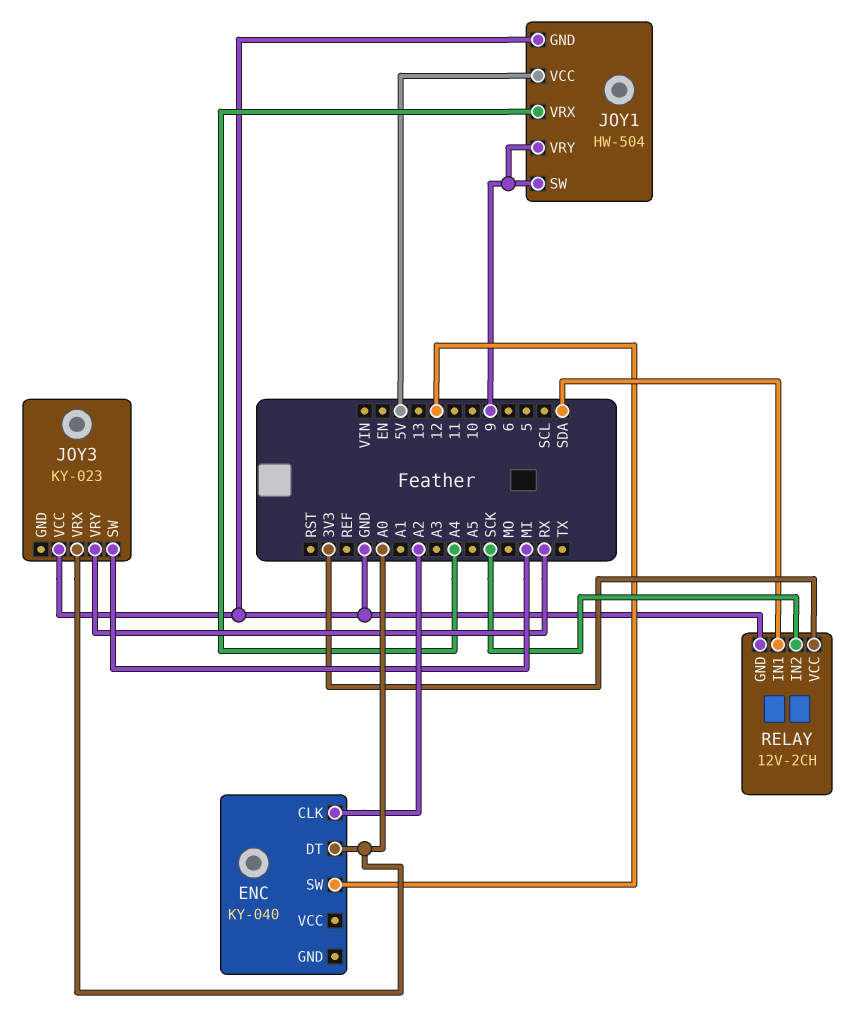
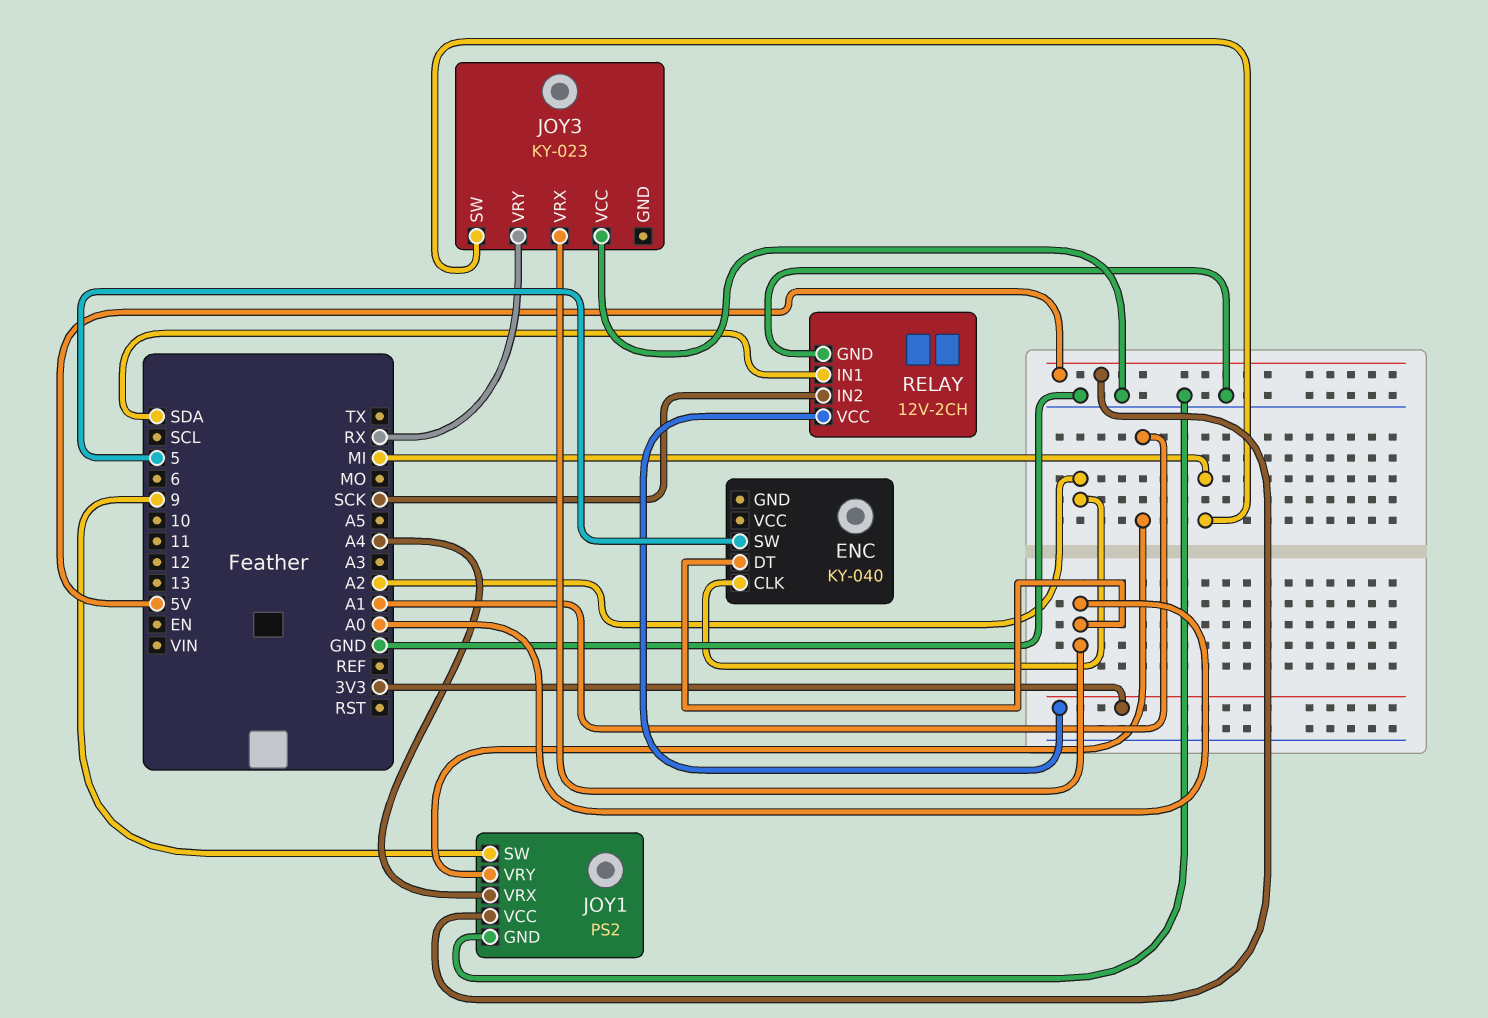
ENC pin SW: 12 -> 5
JOY1: HW-504 -> PS2
JOY1 pin VRY: 9 -> A1

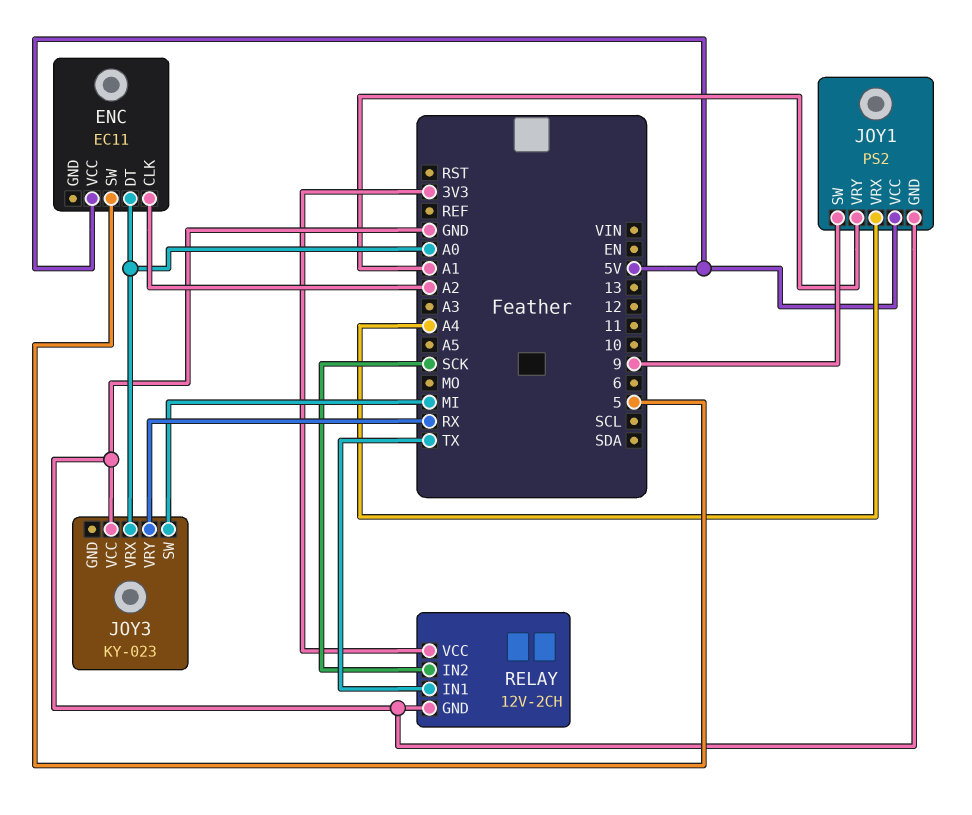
ENC: KY-040 -> EC11
ENC pin VCC: none -> 5V
RELAY pin IN1: SDA -> TX

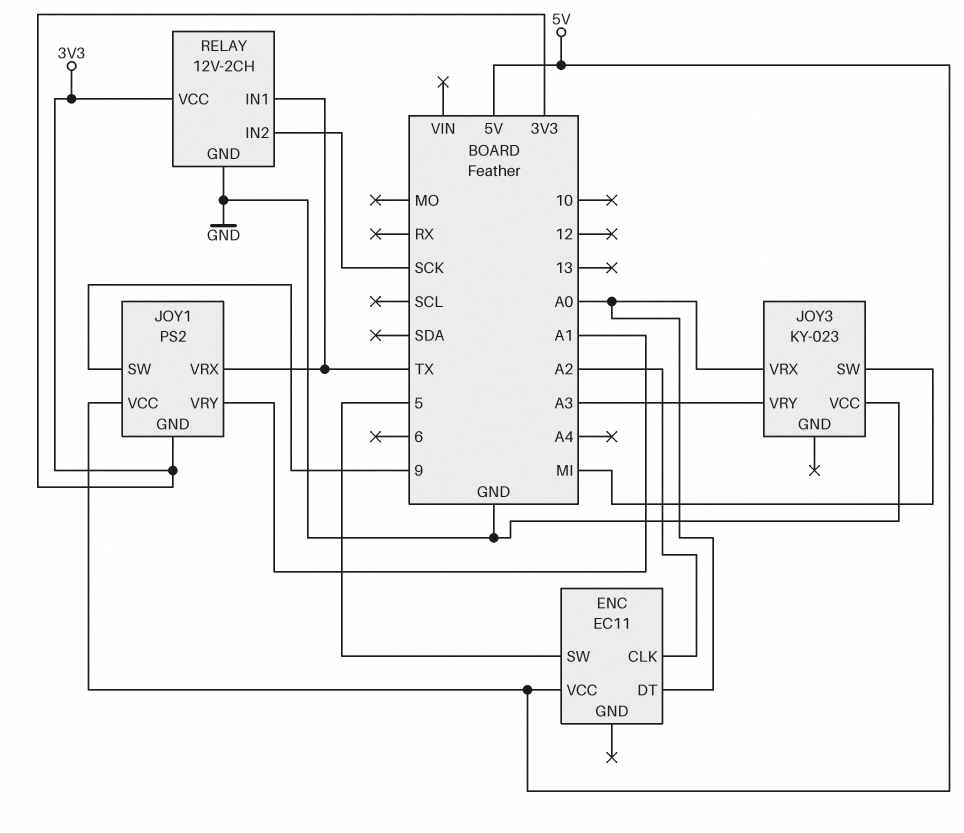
JOY1 pin GND: GND -> 3V3
JOY1 pin VRX: A4 -> TX
JOY3 pin VRY: RX -> A3

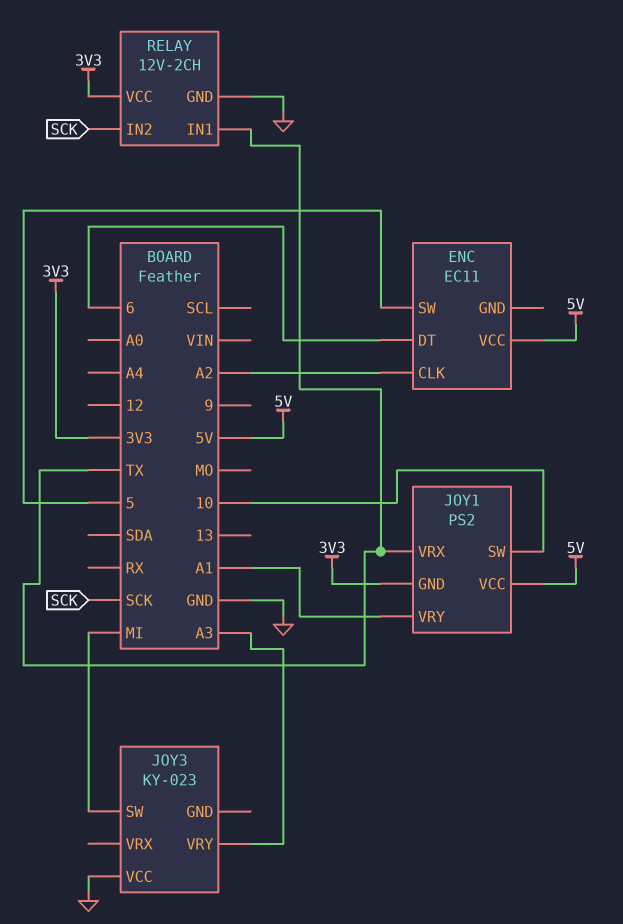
ENC pin DT: A0 -> 6
JOY1 pin SW: 9 -> 10
JOY3 pin VRX: A0 -> none

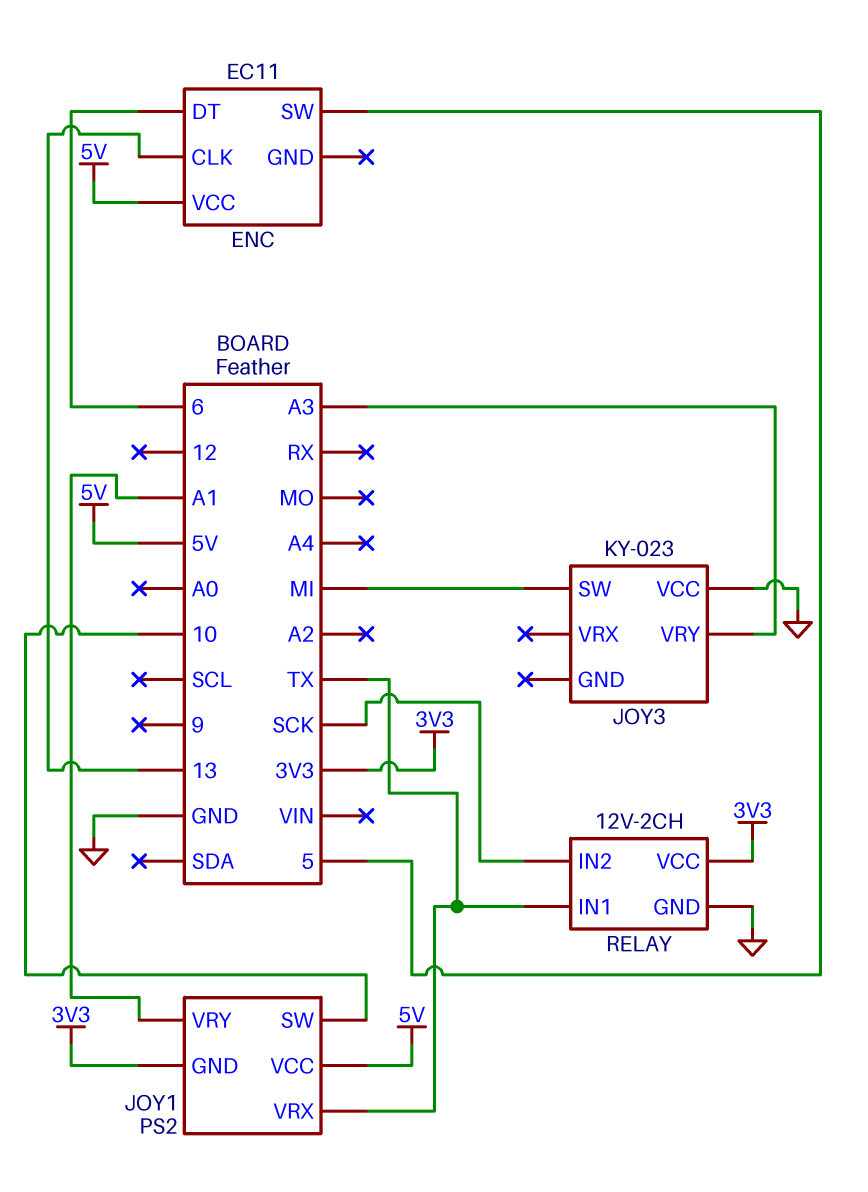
ENC pin CLK: A2 -> 13

